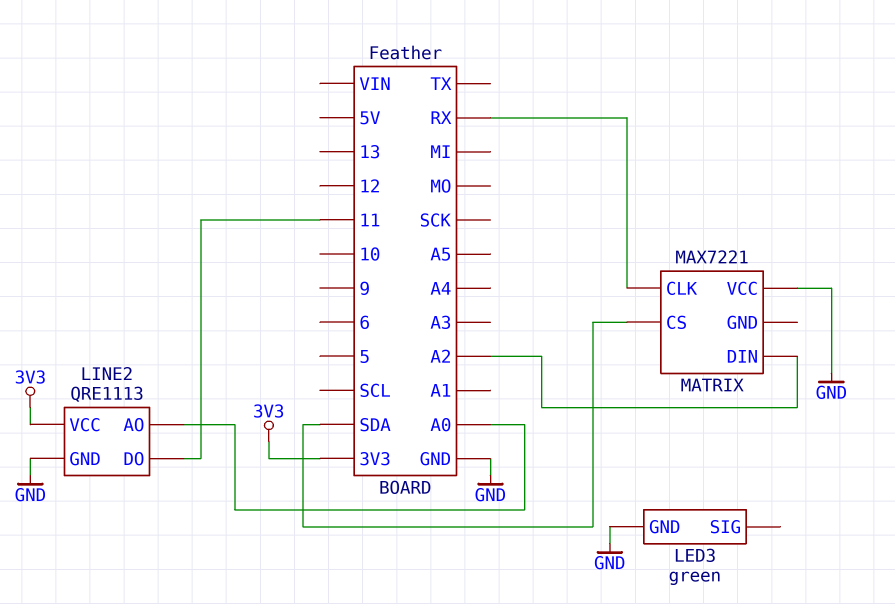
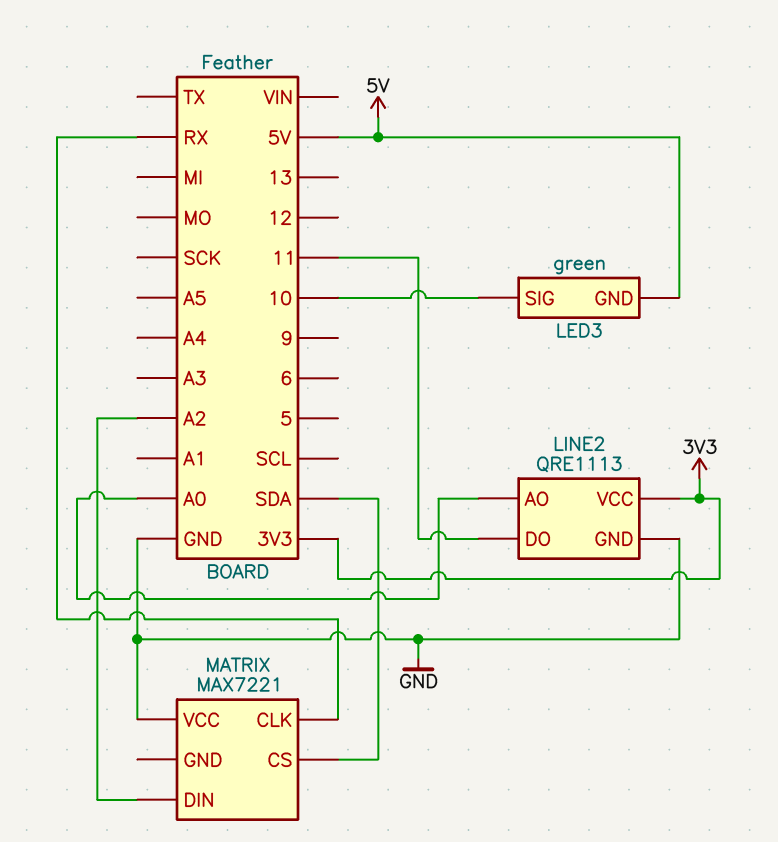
LED3 pin GND: GND -> 5V
LED3 pin SIG: none -> 10

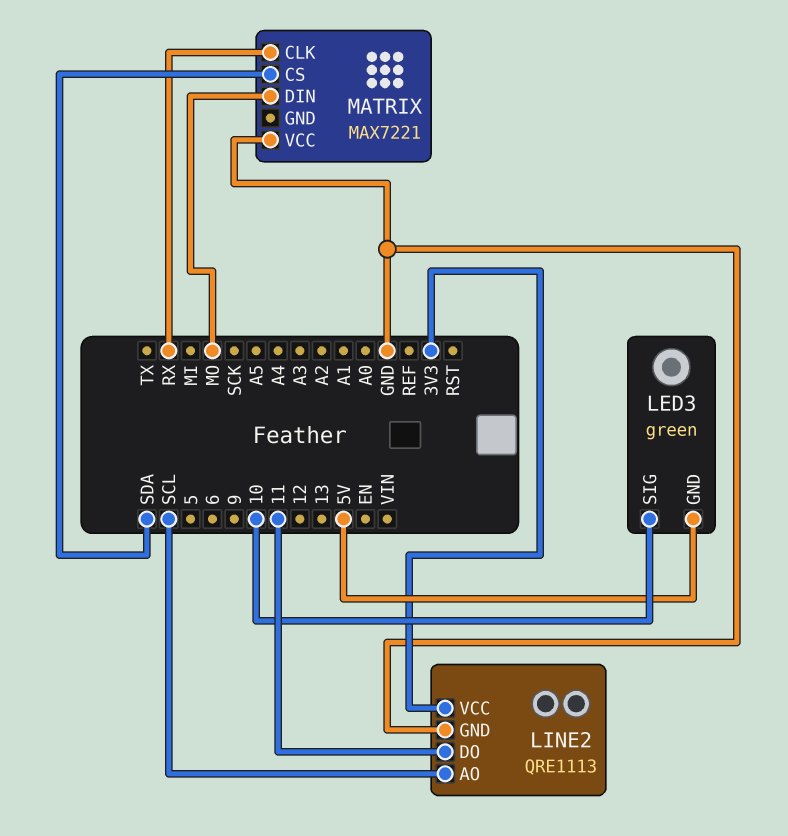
LINE2 pin AO: A0 -> SCL
MATRIX pin DIN: A2 -> MO

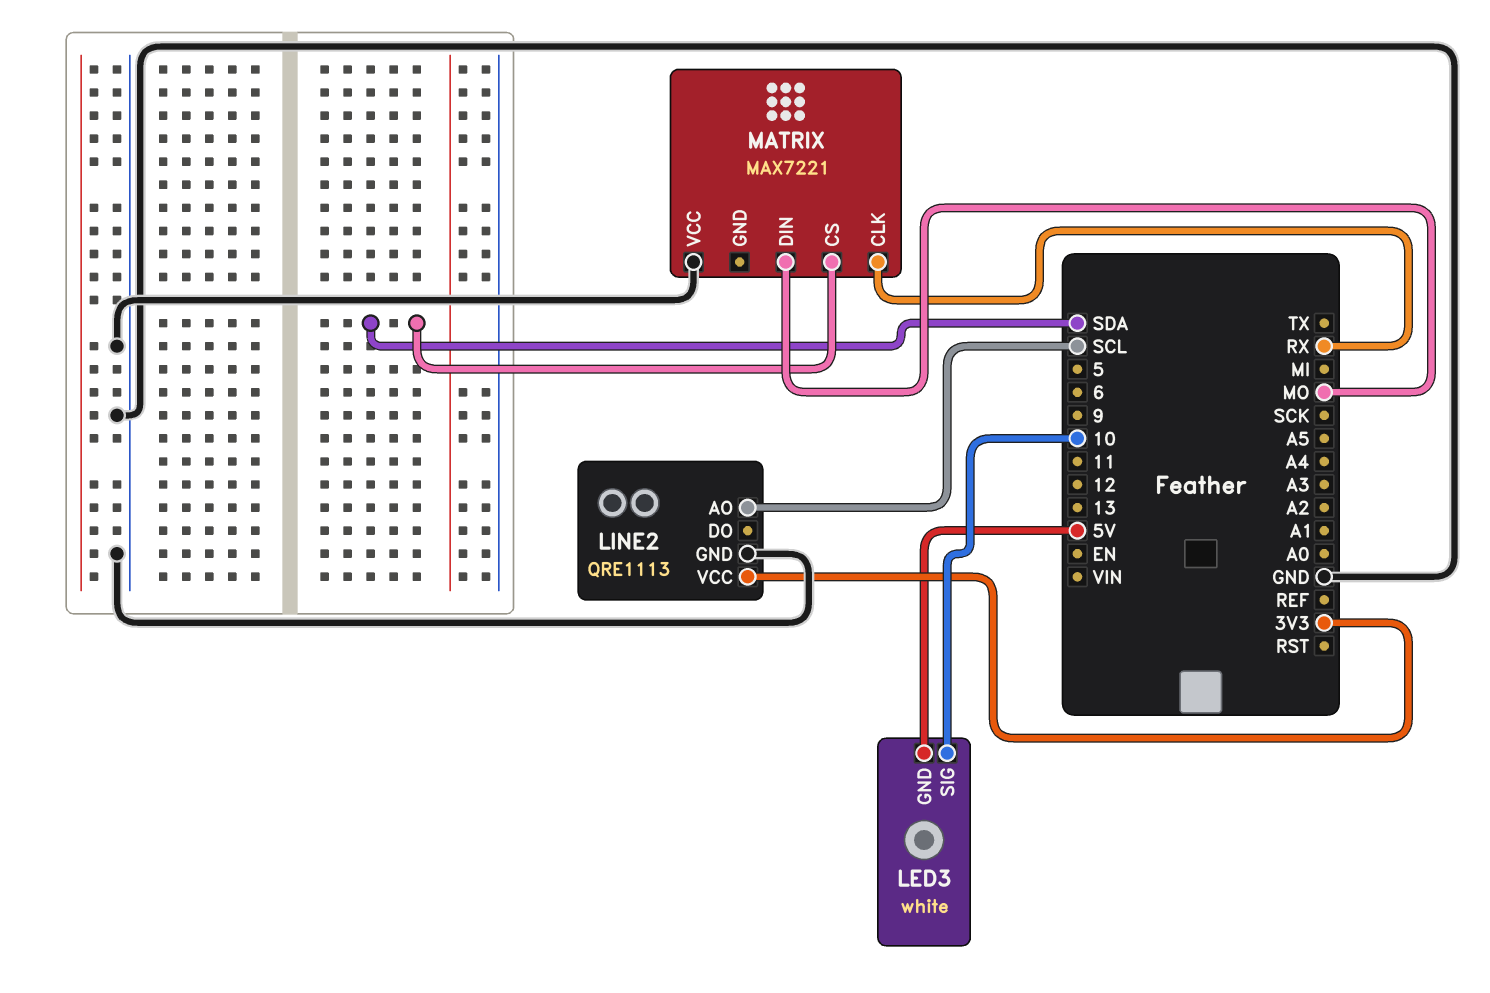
LED3: green -> white
LINE2 pin DO: 11 -> none

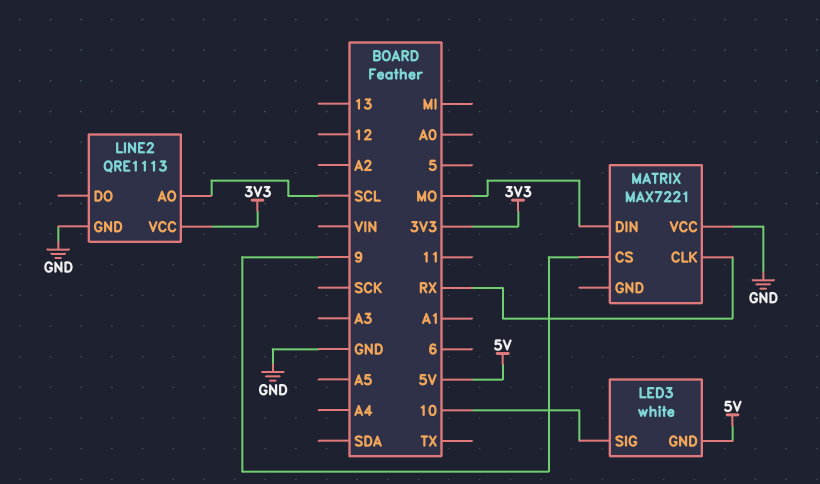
MATRIX pin CS: SDA -> 9

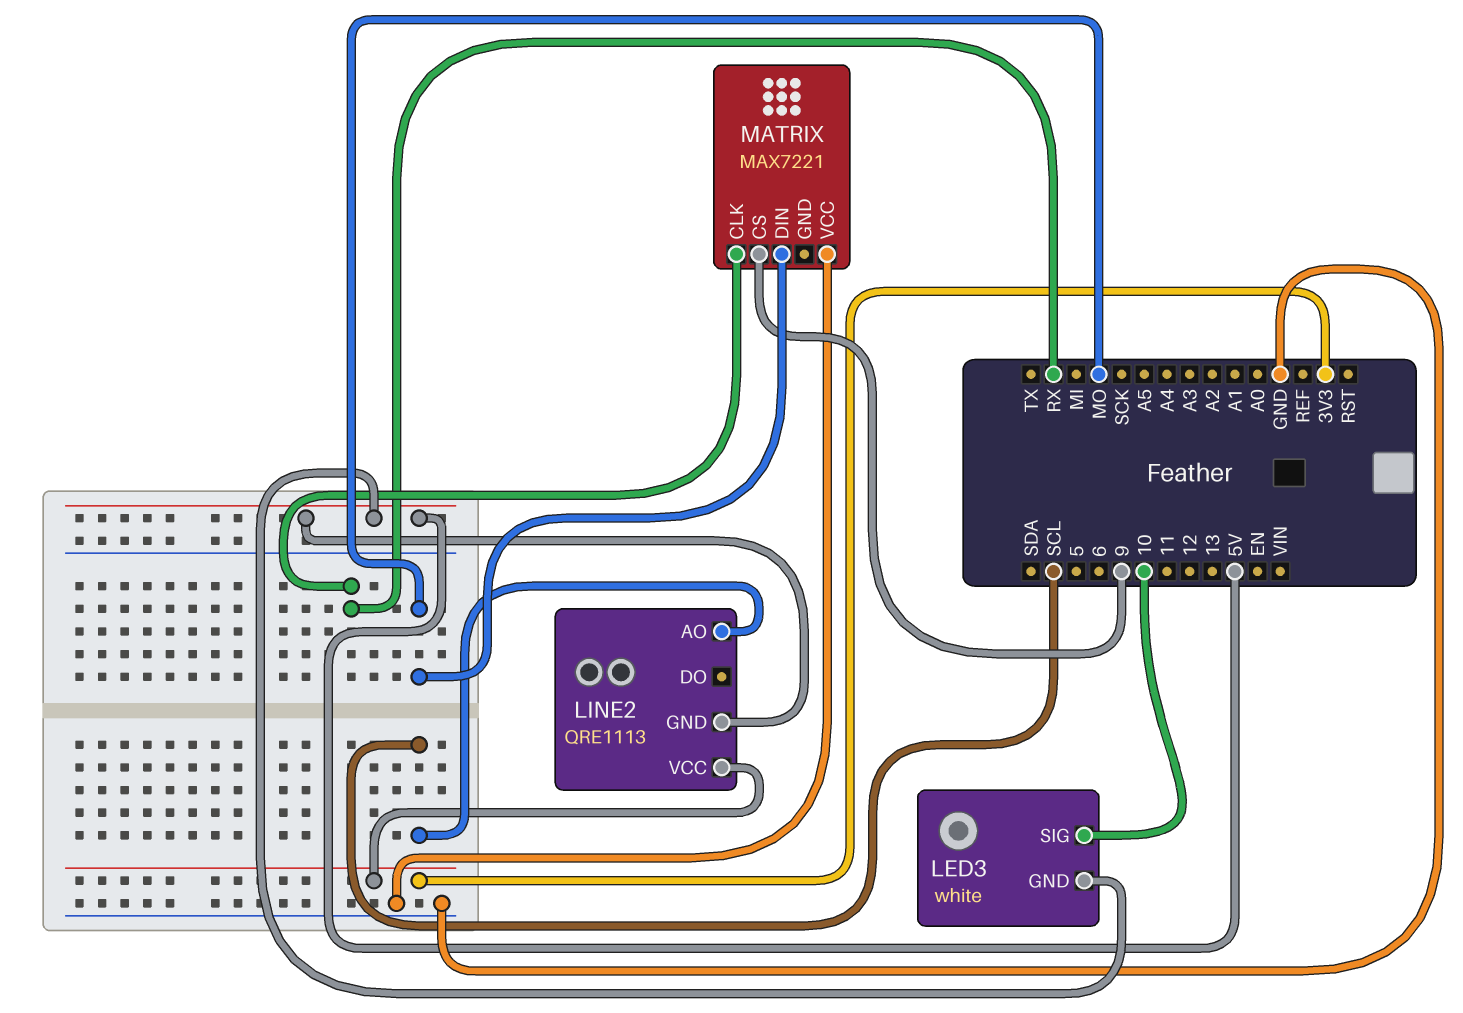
LINE2 pin GND: GND -> 5V

